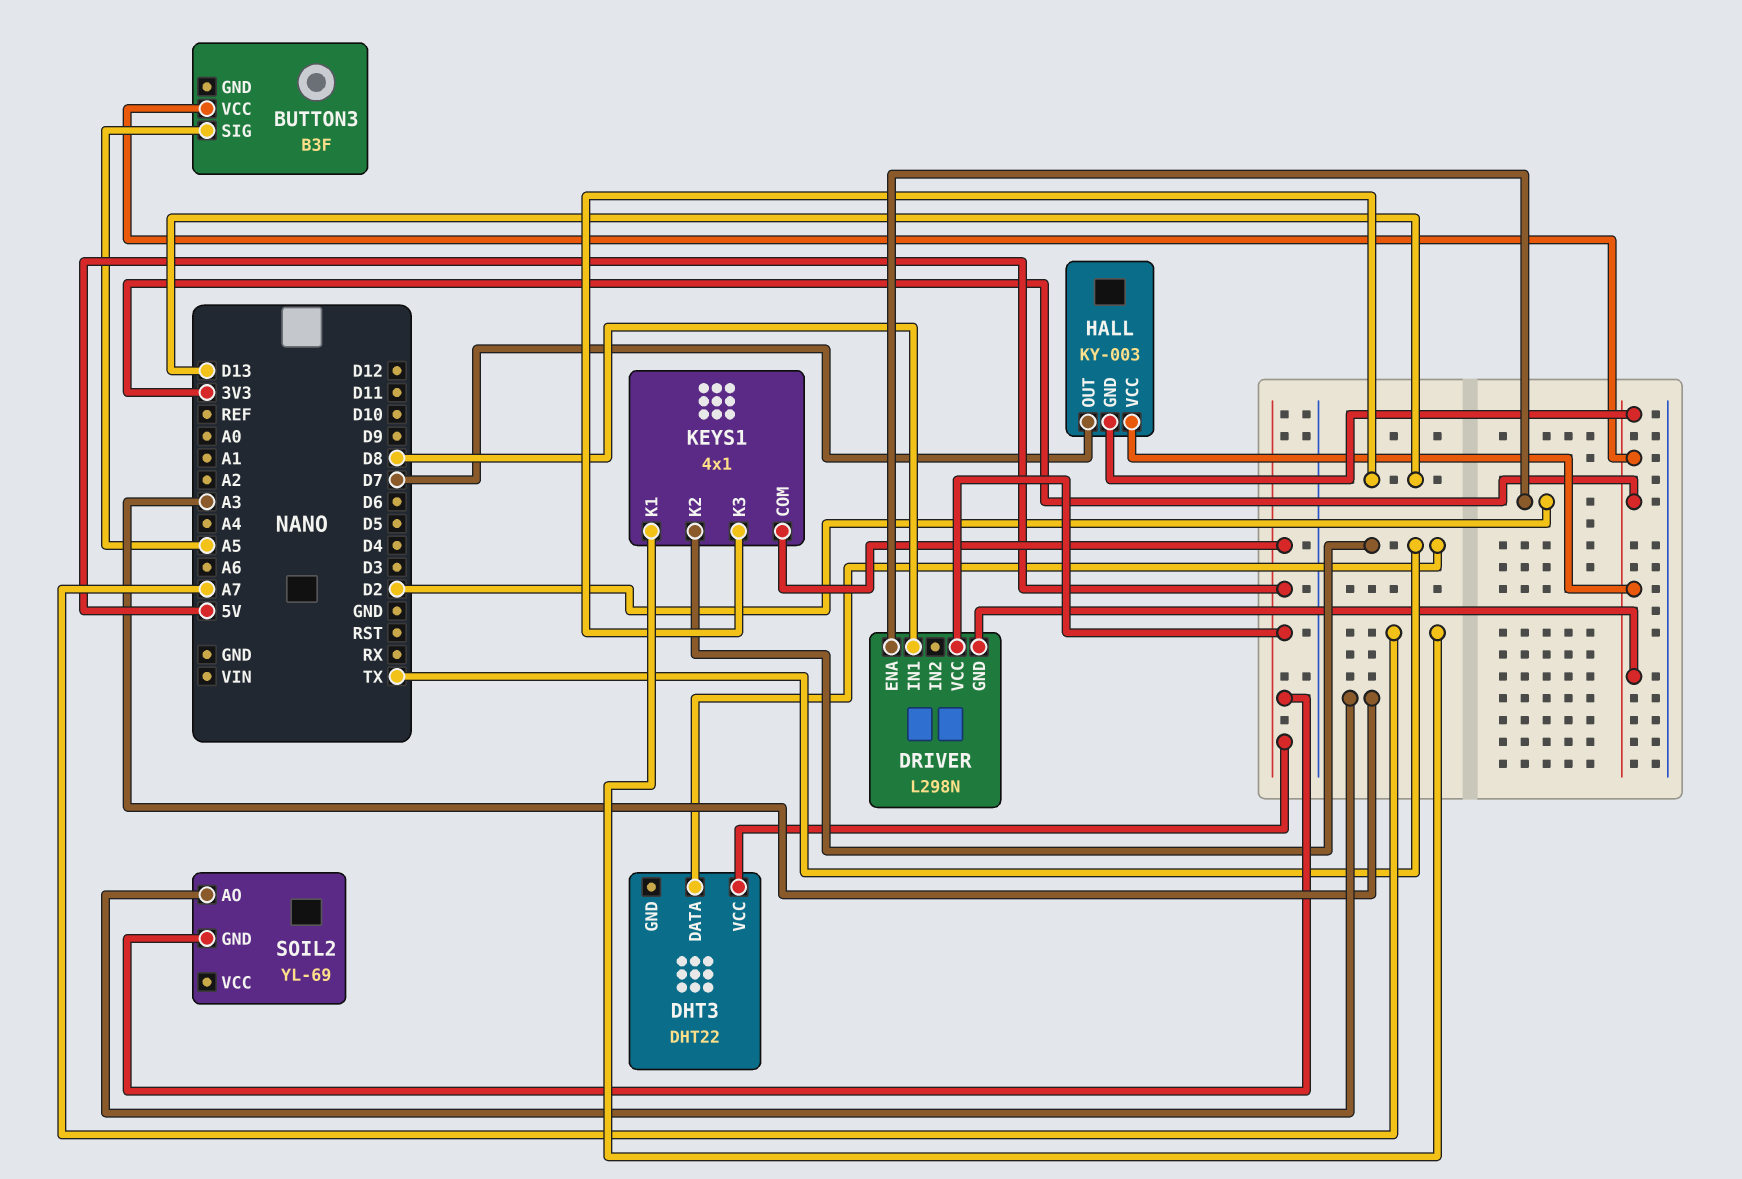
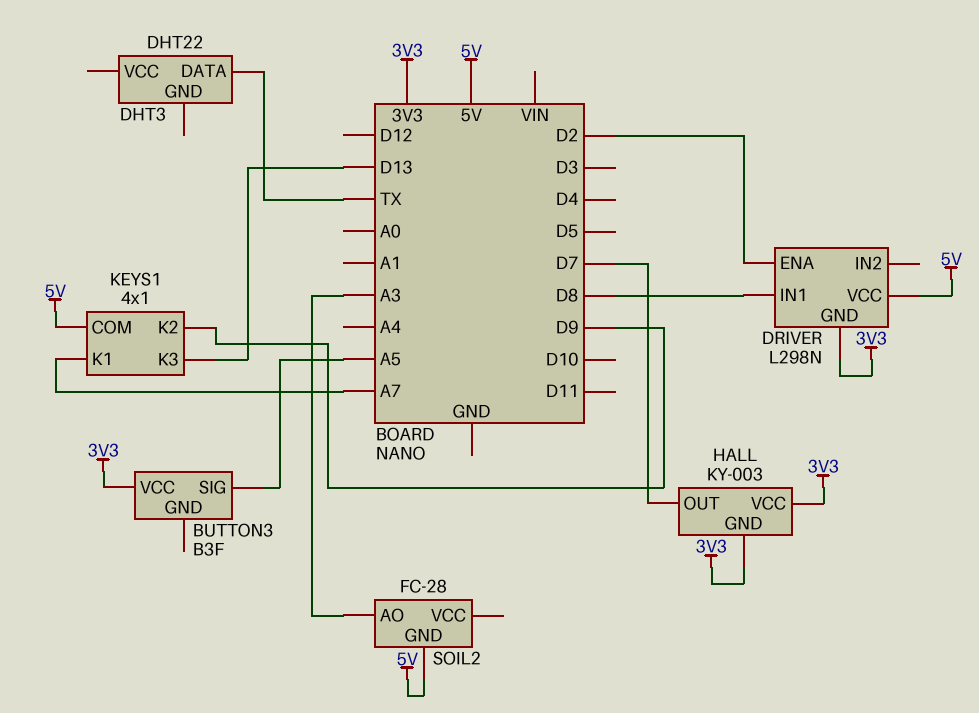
DHT3 pin VCC: 5V -> none
KEYS1 pin K2: TX -> D9
SOIL2: YL-69 -> FC-28

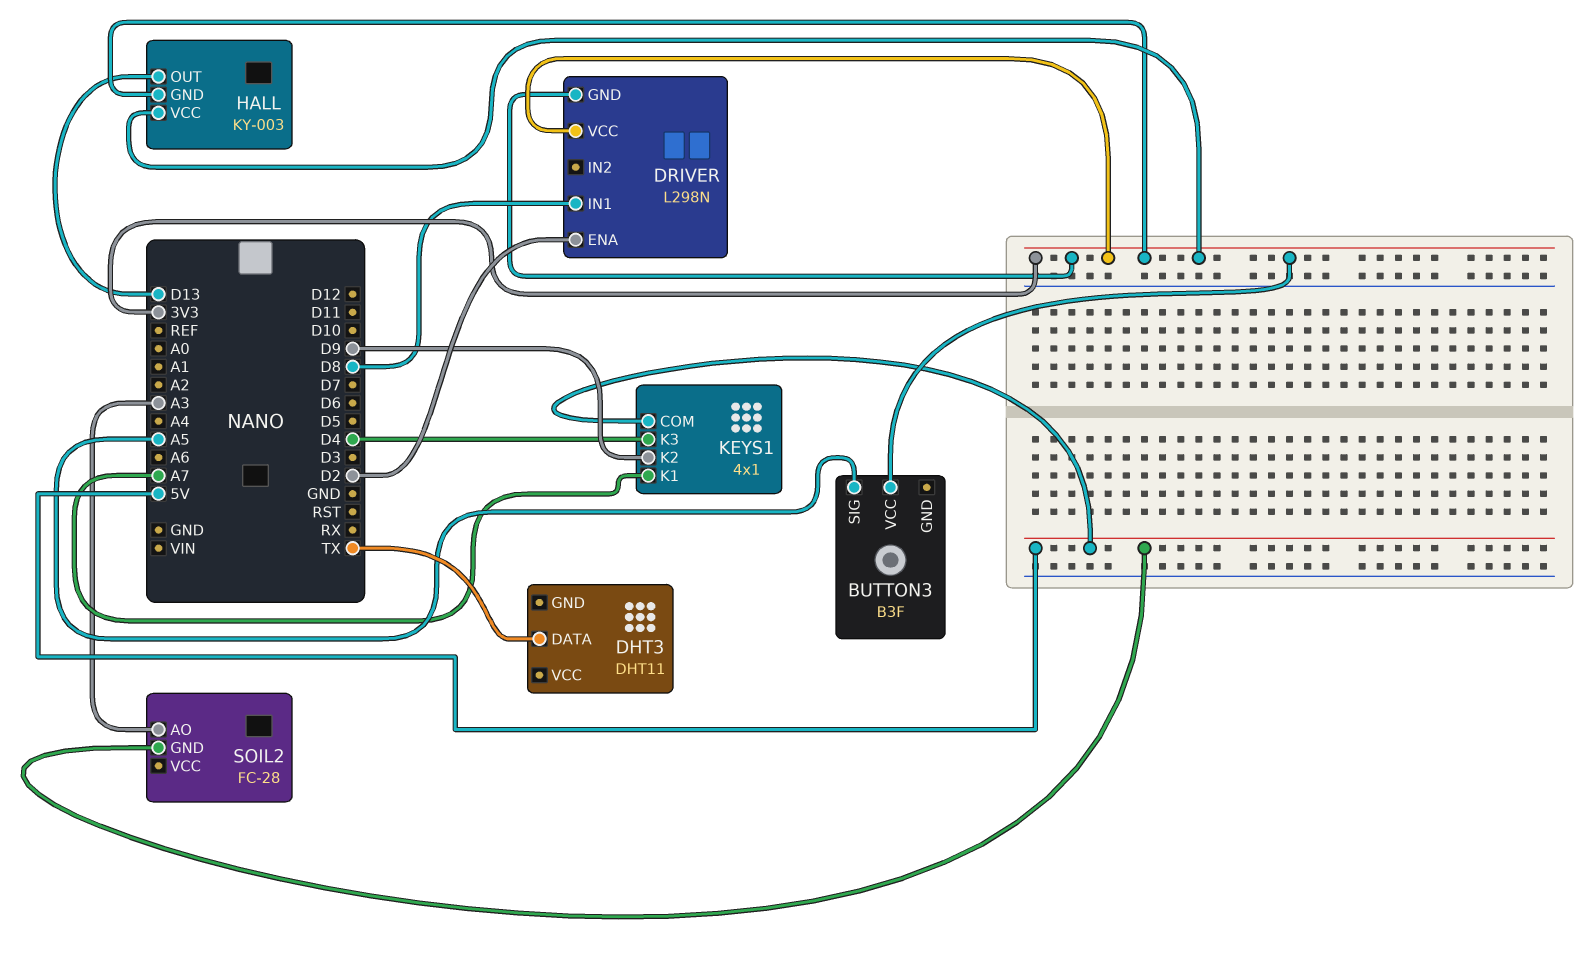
DHT3: DHT22 -> DHT11
DRIVER pin VCC: 5V -> 3V3
HALL pin OUT: D7 -> D13
KEYS1 pin K3: D13 -> D4

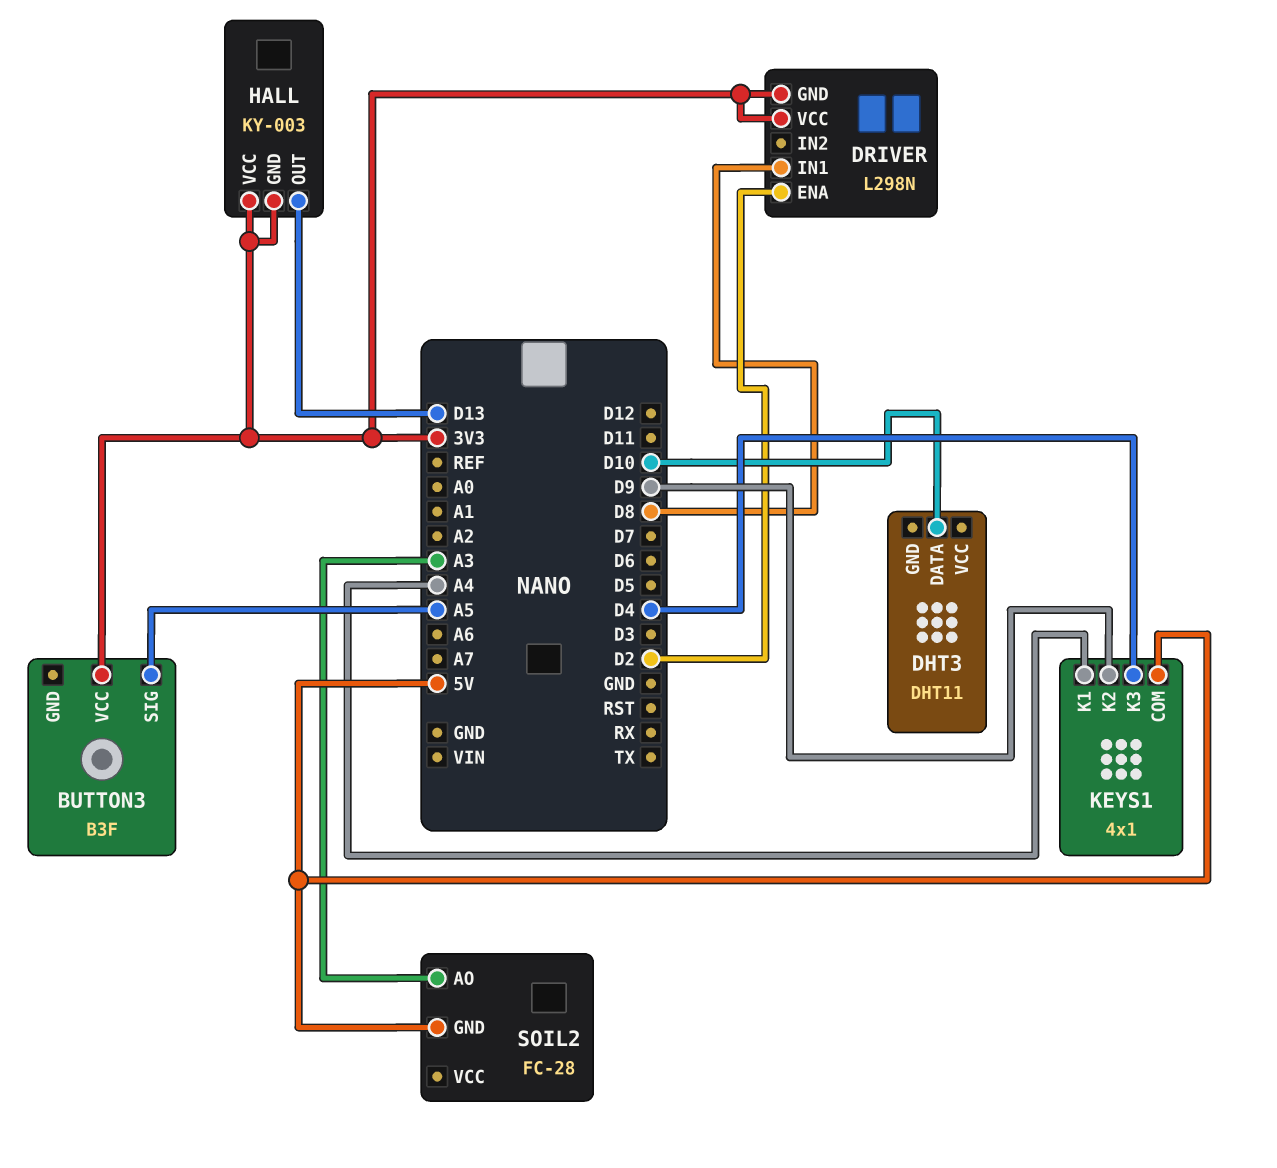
DHT3 pin DATA: TX -> D10
KEYS1 pin K1: A7 -> A4

